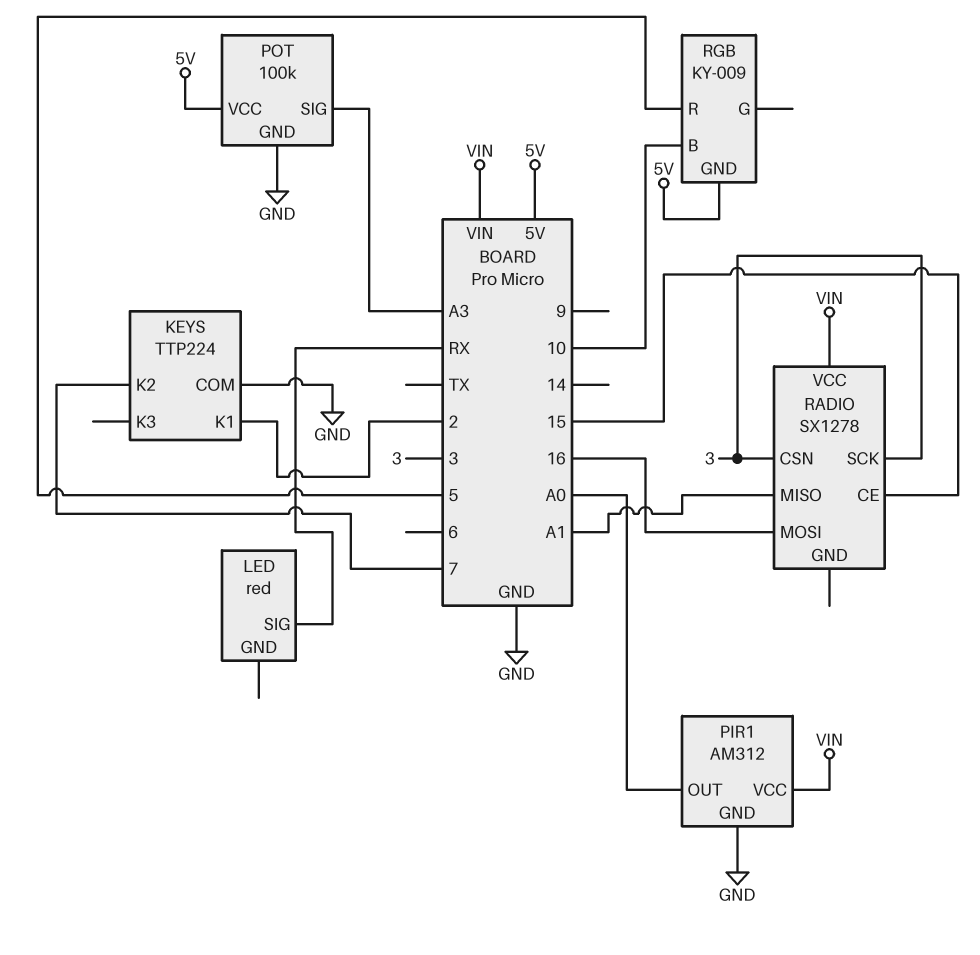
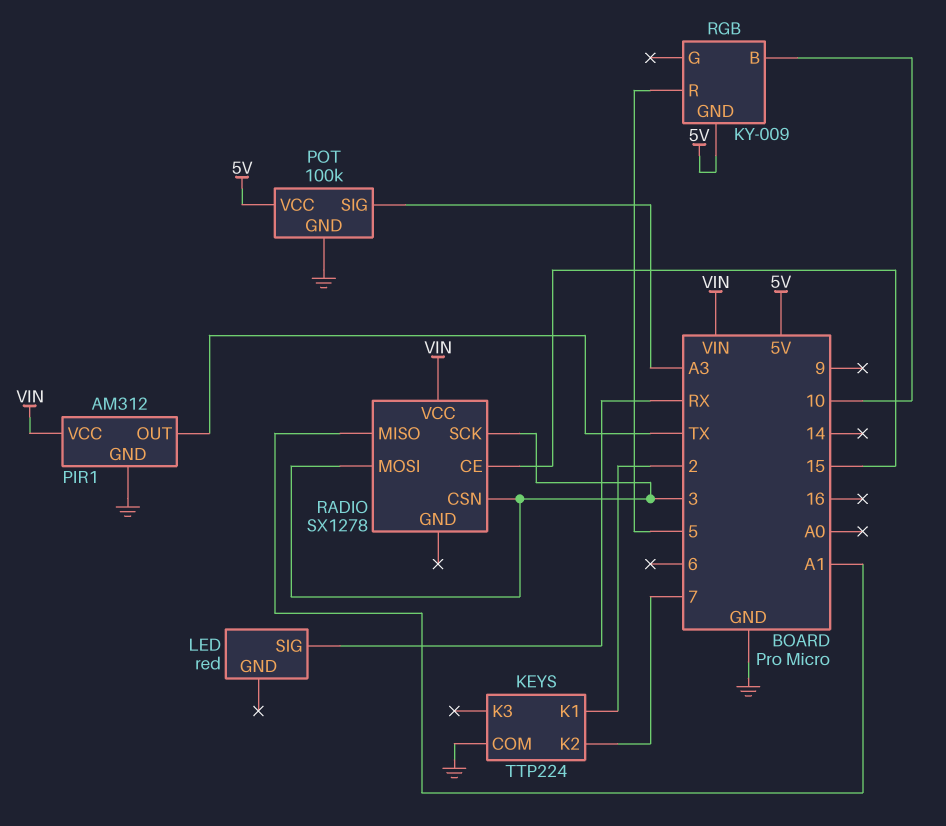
PIR1 pin OUT: A0 -> TX
RADIO pin MOSI: 16 -> 3

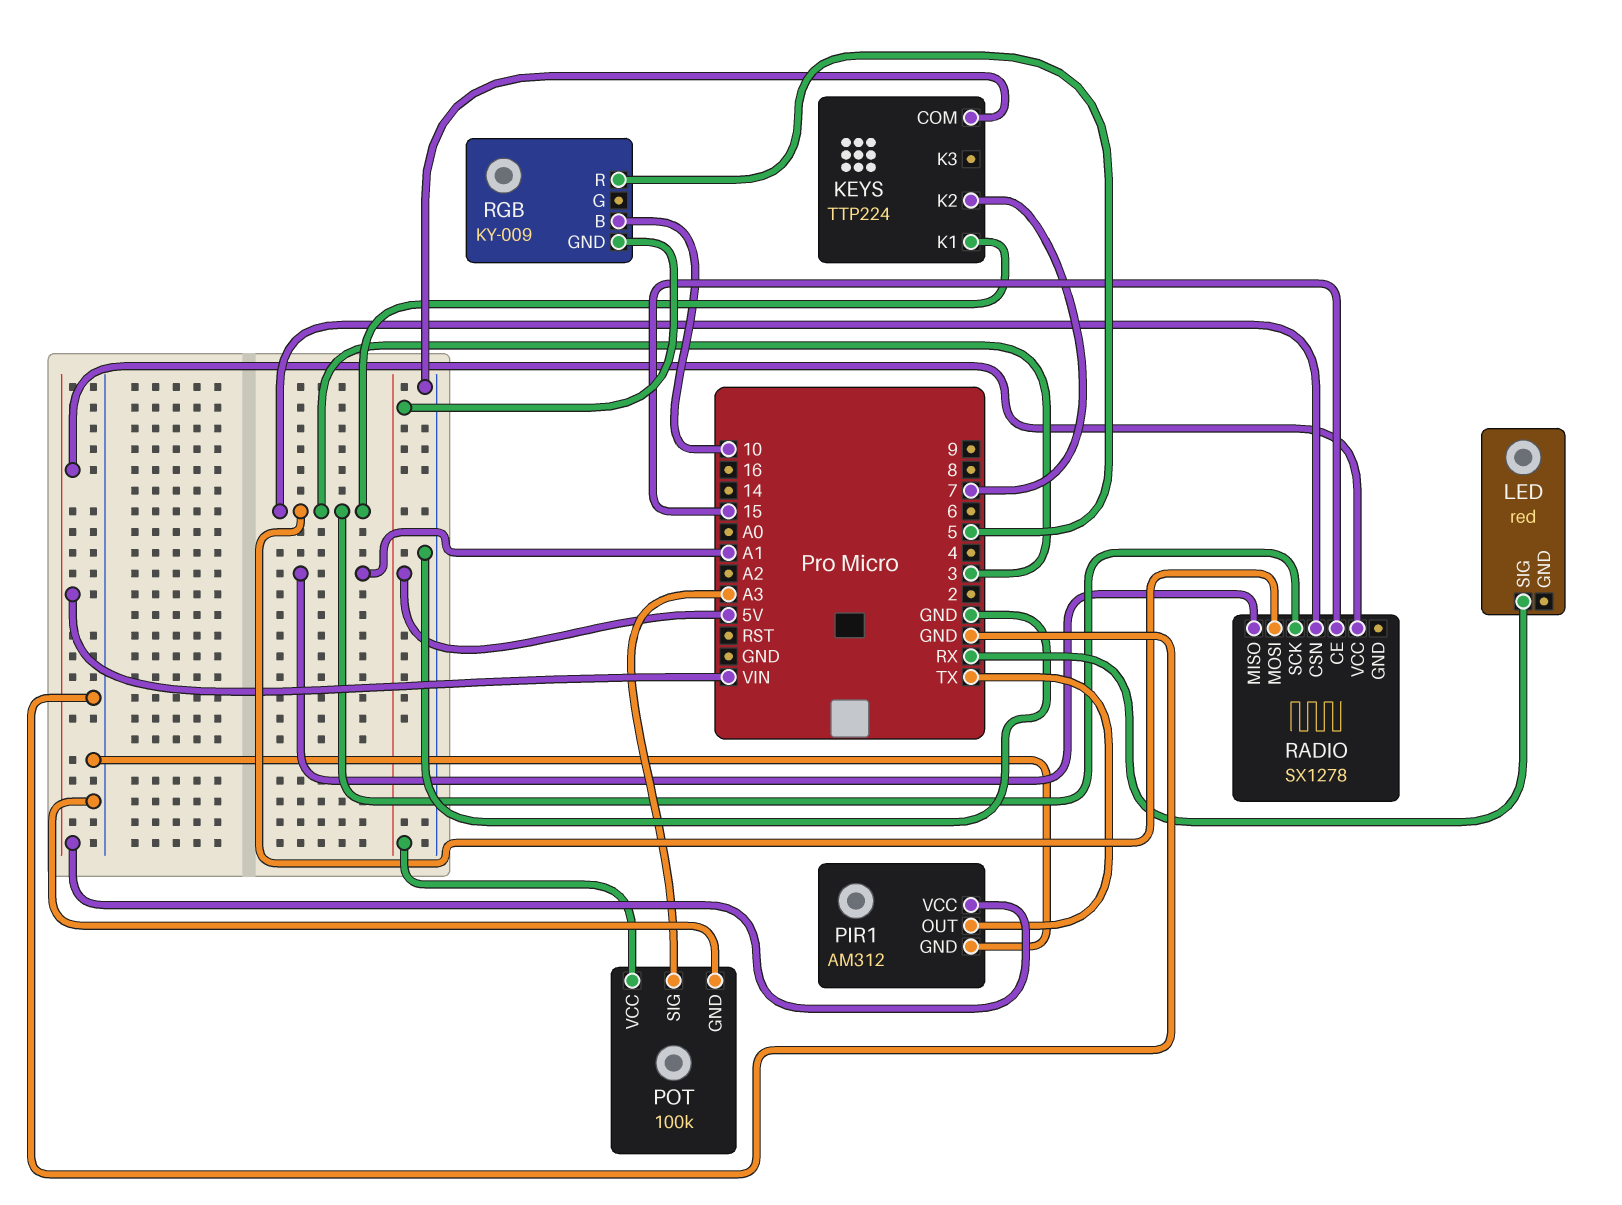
KEYS pin K1: 2 -> 3

